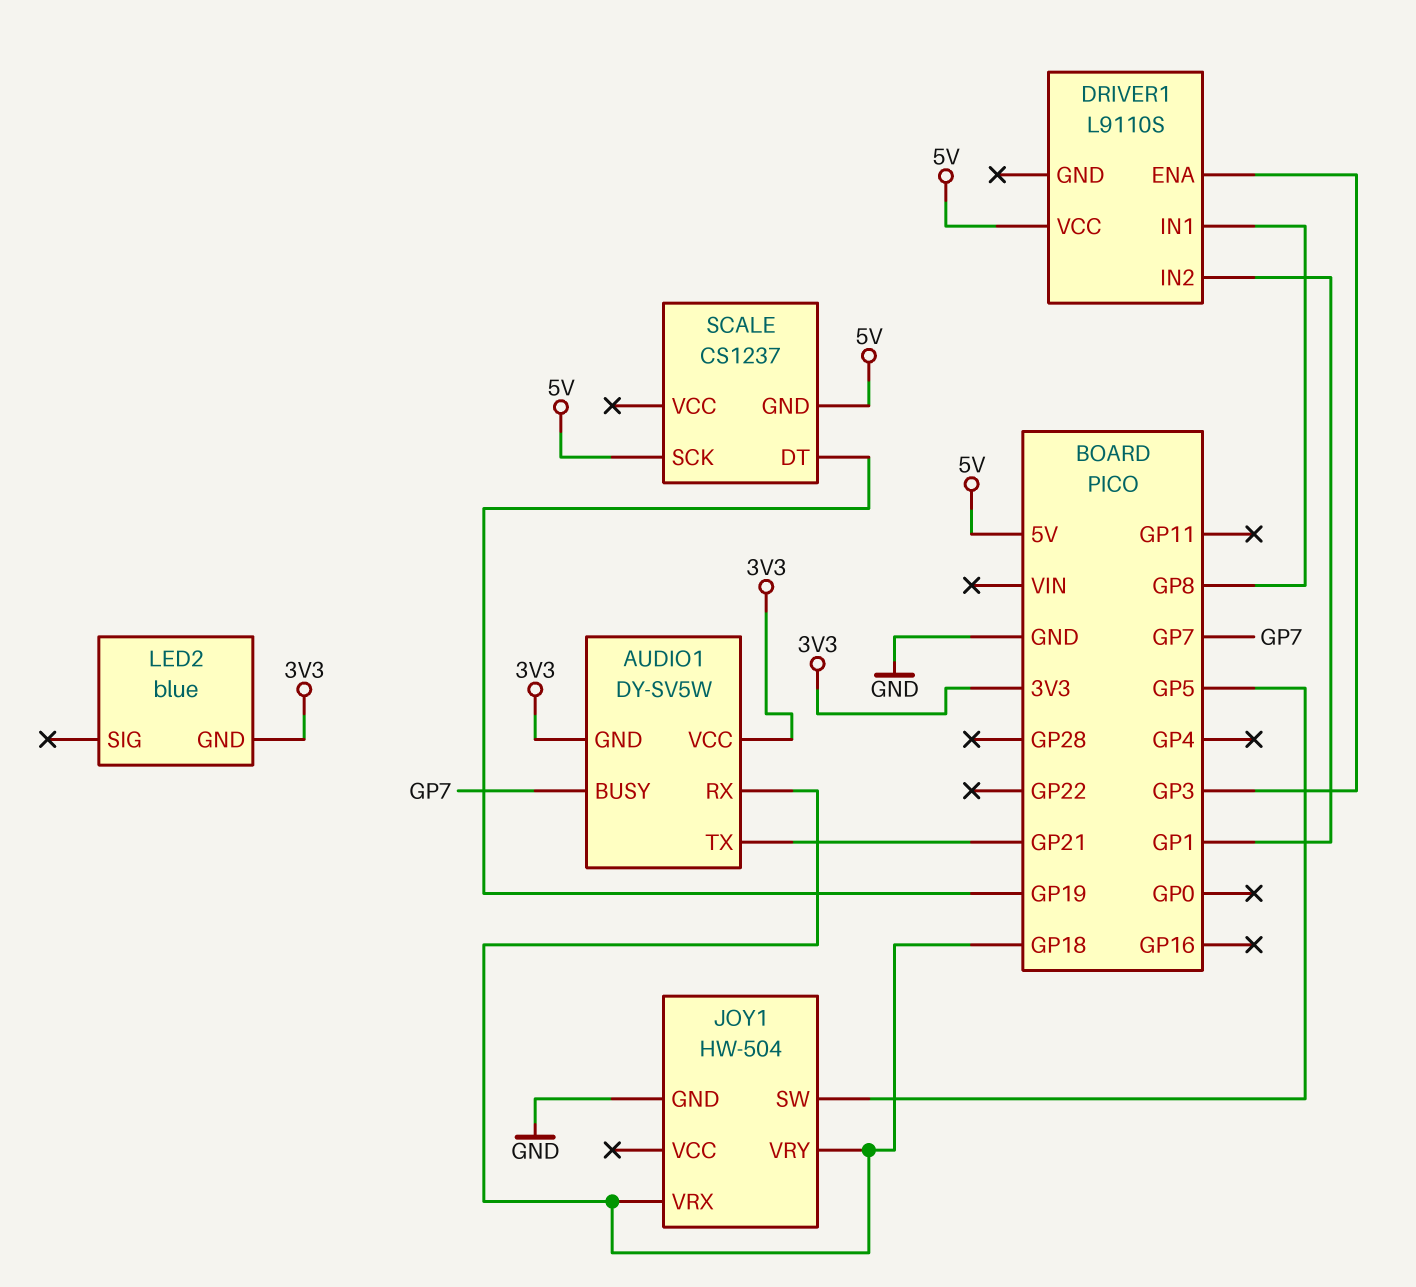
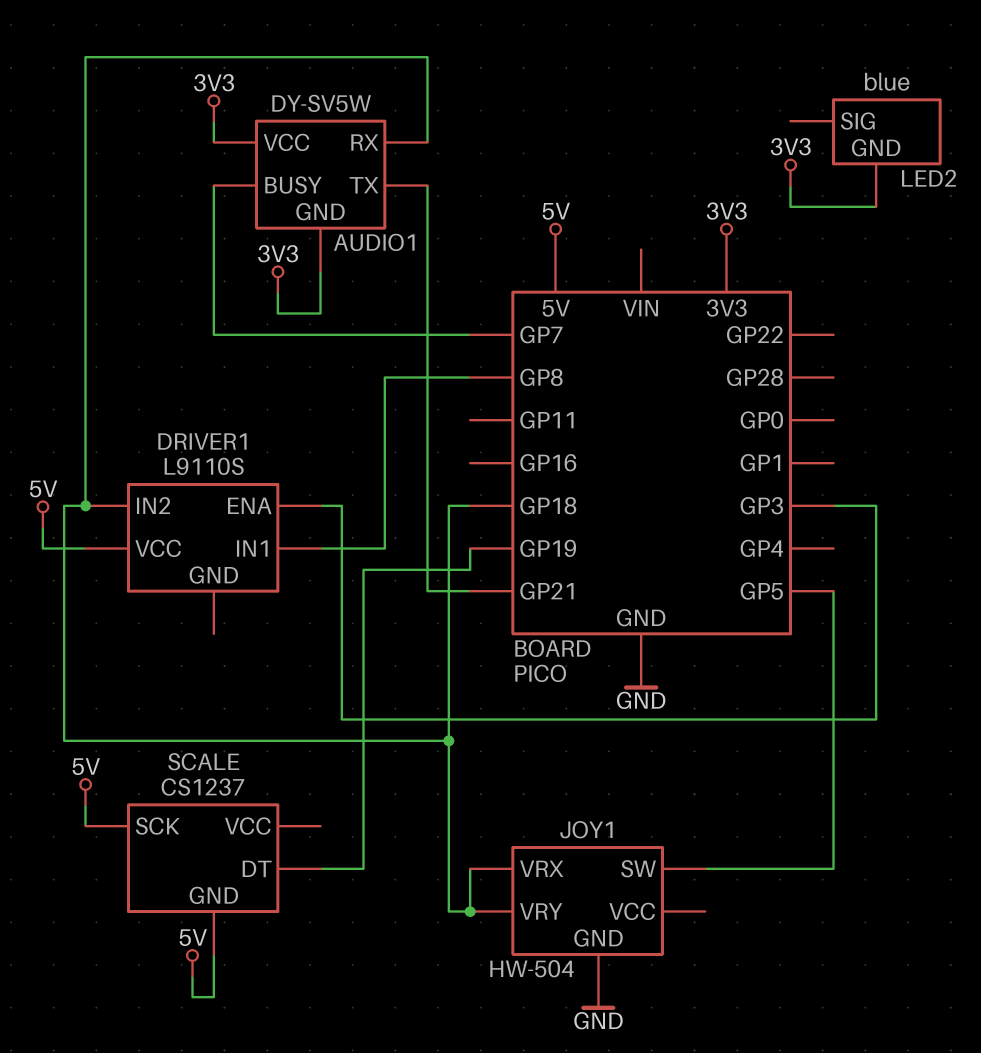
DRIVER1 pin IN2: GP1 -> GP18

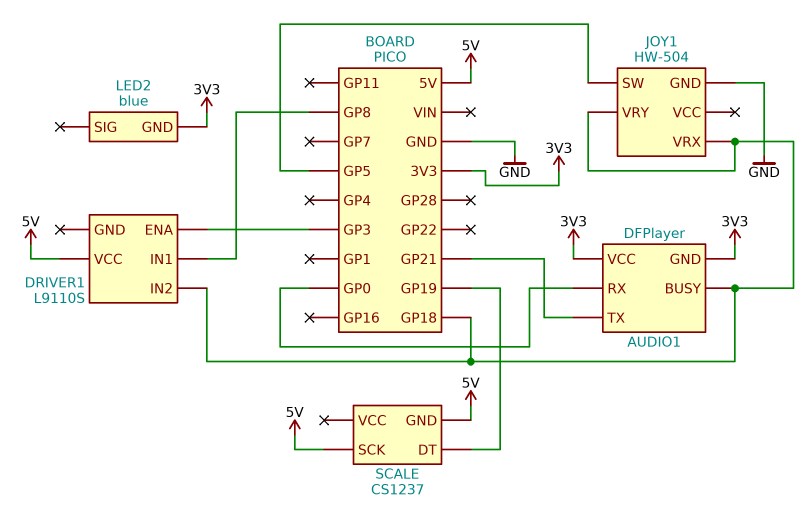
AUDIO1: DY-SV5W -> DFPlayer
AUDIO1 pin BUSY: GP7 -> GP18
AUDIO1 pin RX: GP18 -> GP0

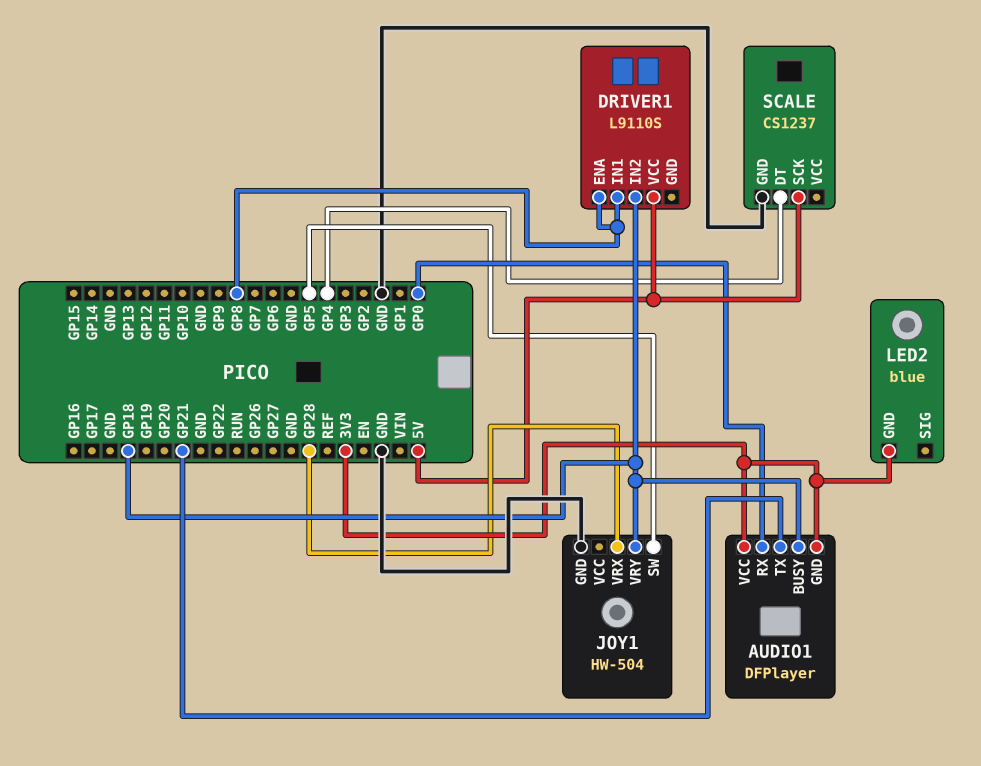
DRIVER1 pin ENA: GP3 -> GP8
JOY1 pin VRX: GP18 -> GP28
SCALE pin DT: GP19 -> GP4
SCALE pin GND: 5V -> GND

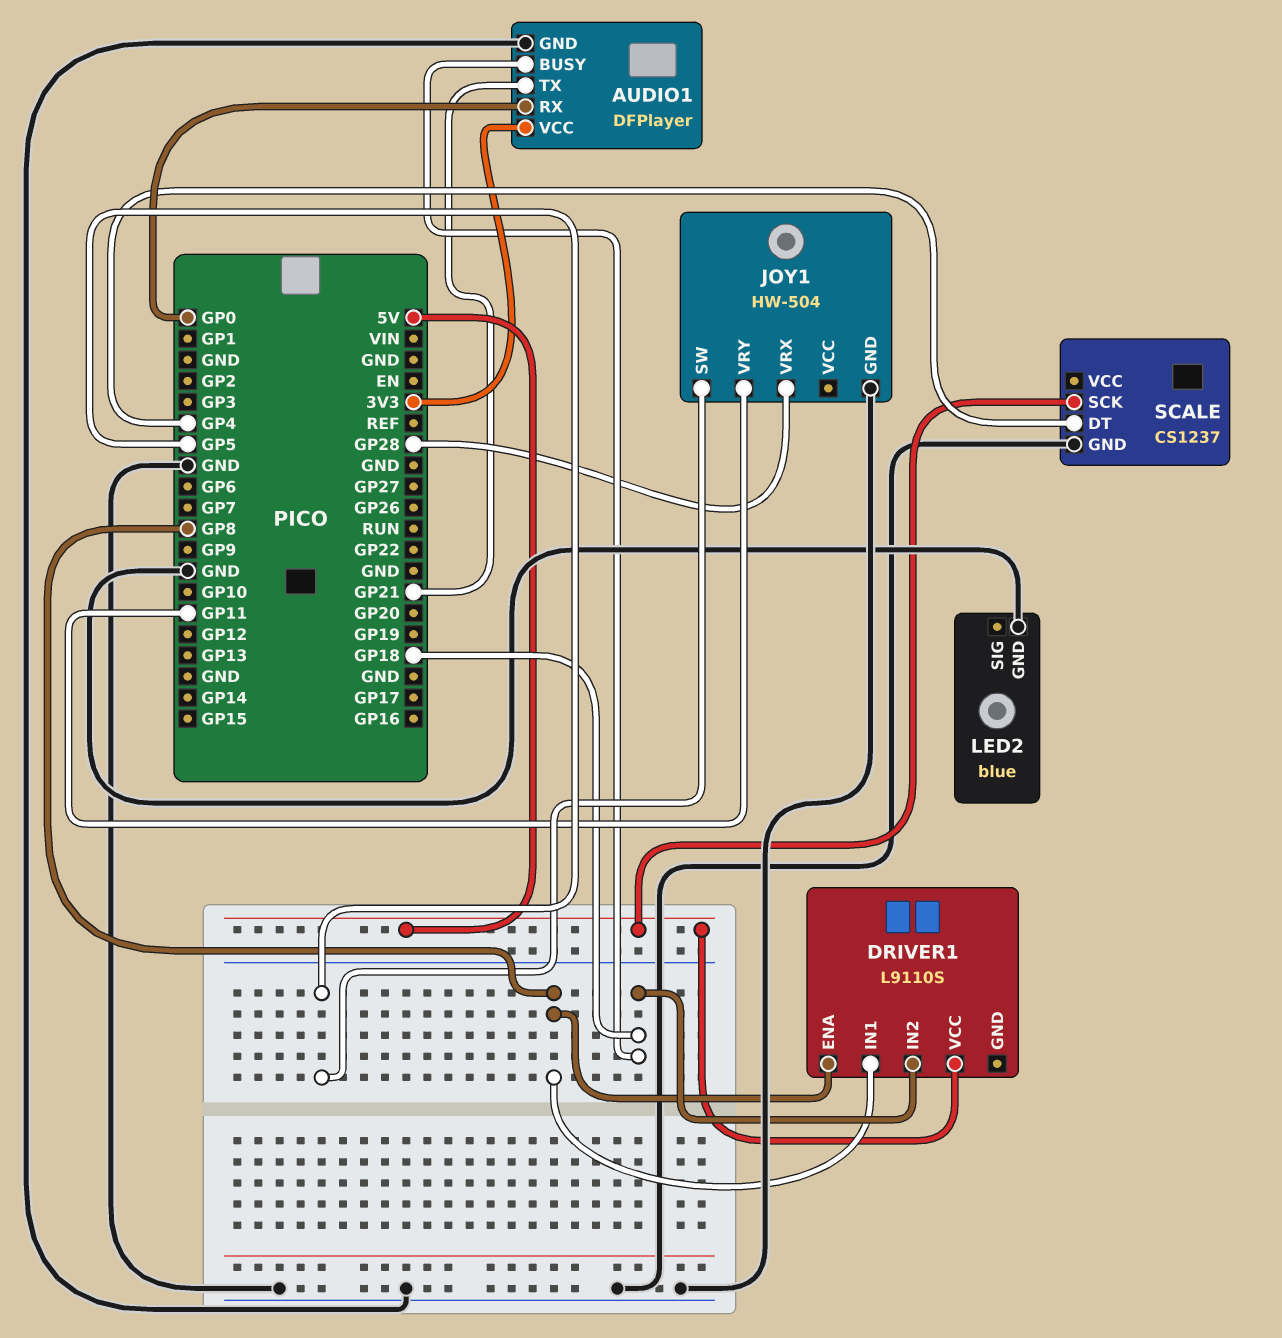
AUDIO1 pin GND: 3V3 -> GND
JOY1 pin VRY: GP18 -> GP11
LED2 pin GND: 3V3 -> GND

